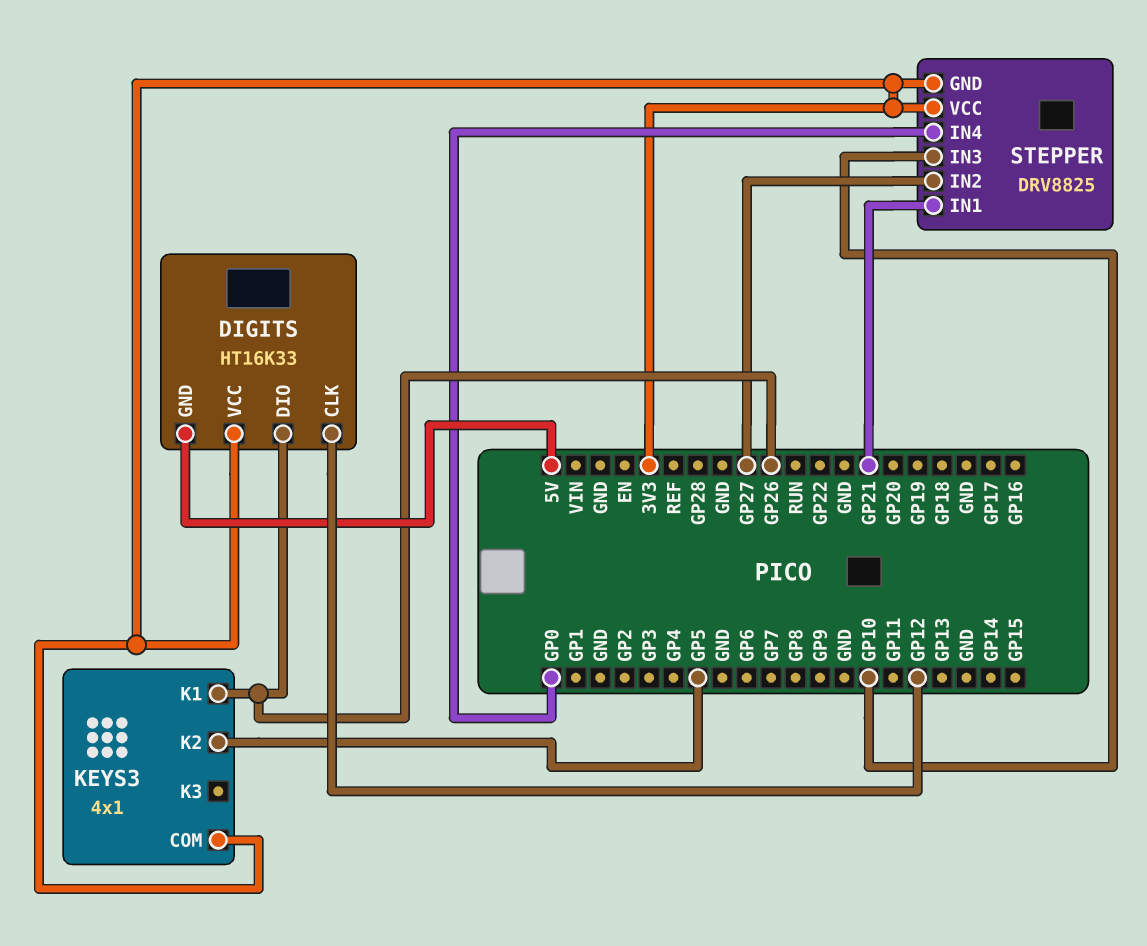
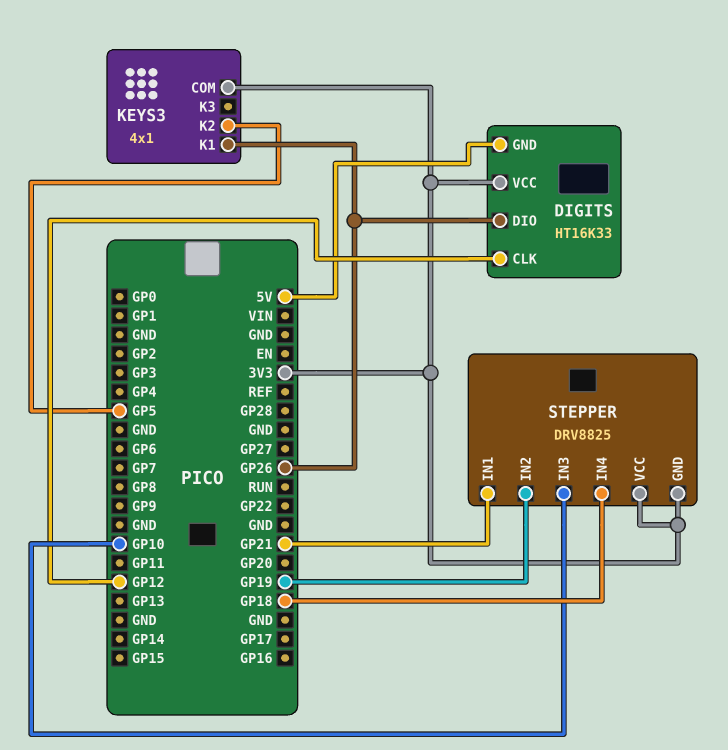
STEPPER pin IN2: GP27 -> GP19
STEPPER pin IN4: GP0 -> GP18

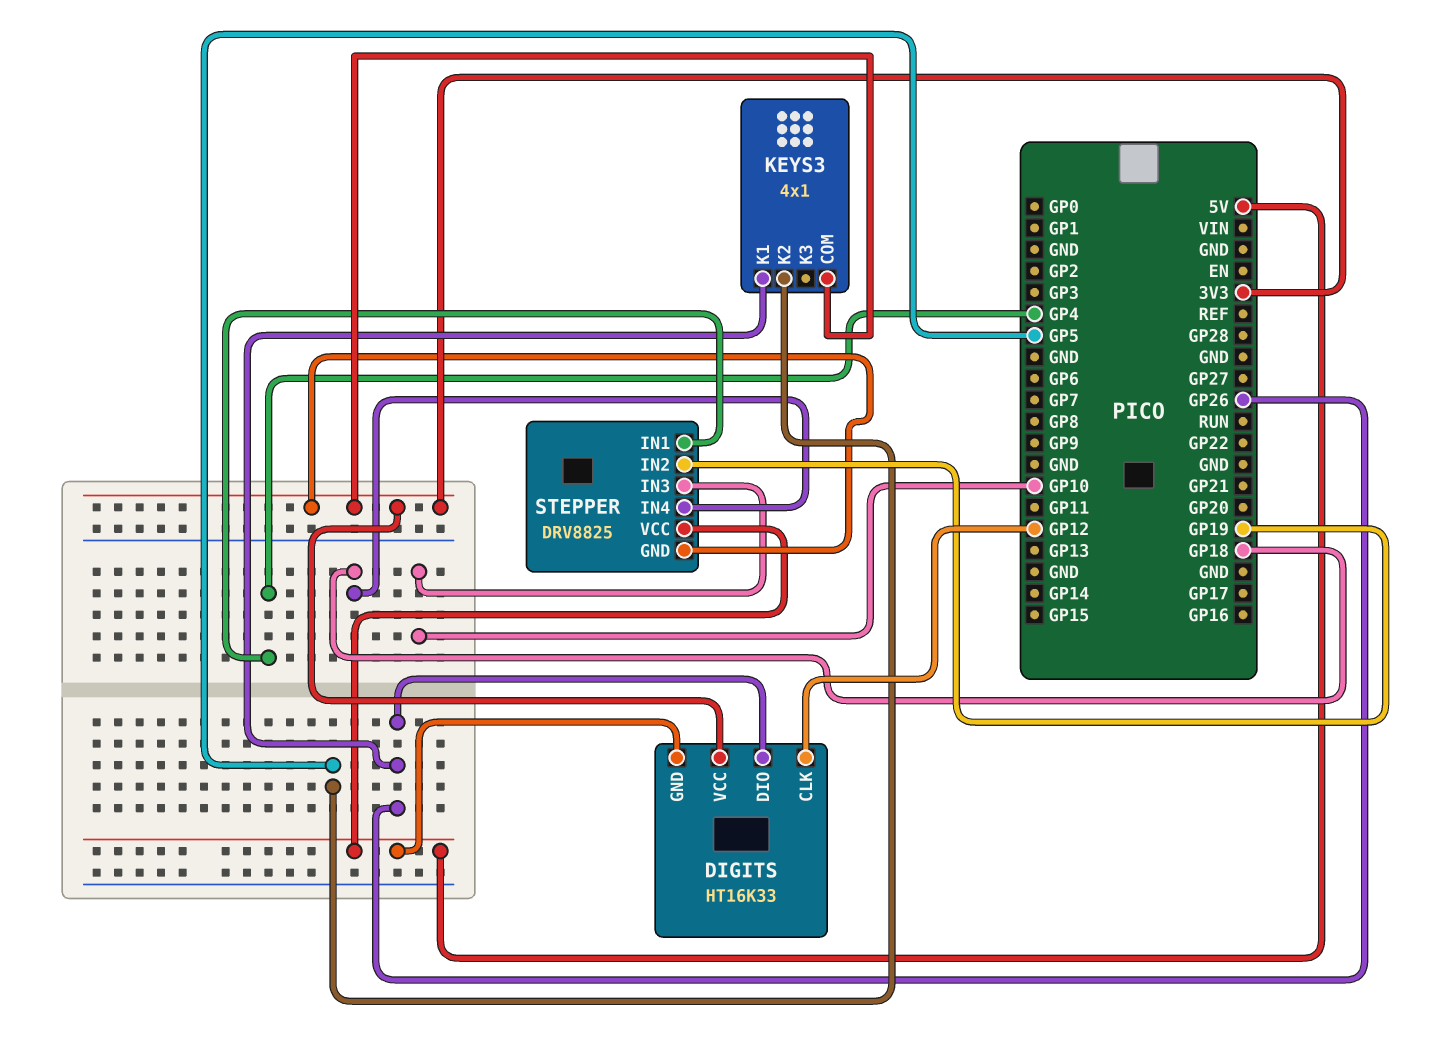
STEPPER pin IN1: GP21 -> GP4
STEPPER pin VCC: 3V3 -> 5V

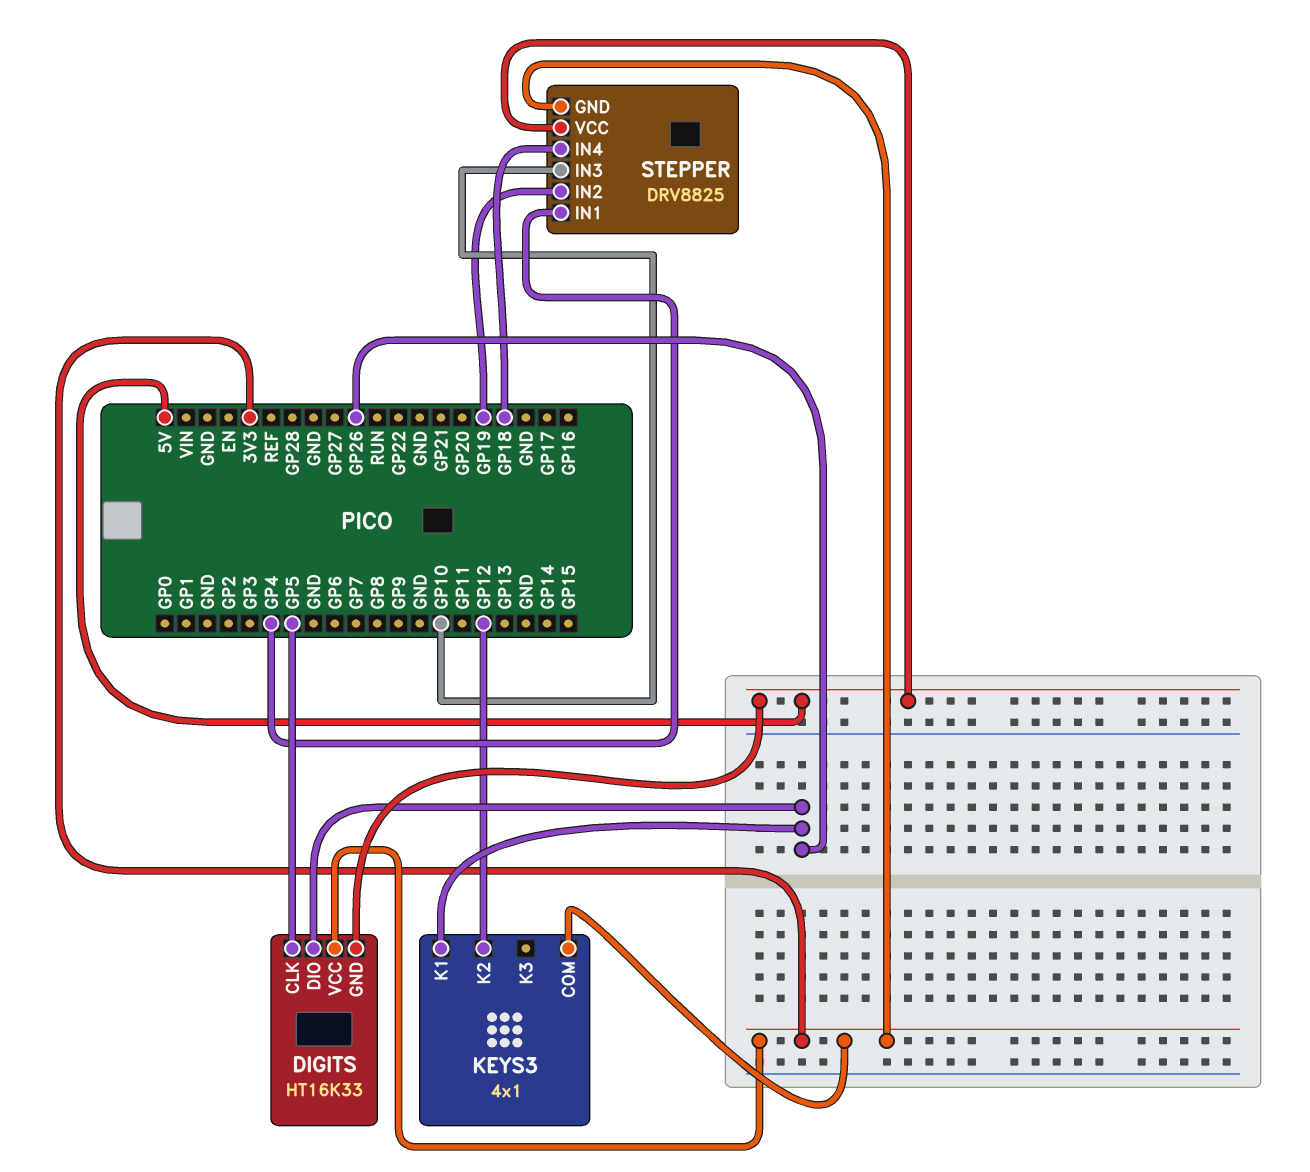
DIGITS pin CLK: GP12 -> GP5
KEYS3 pin K2: GP5 -> GP12

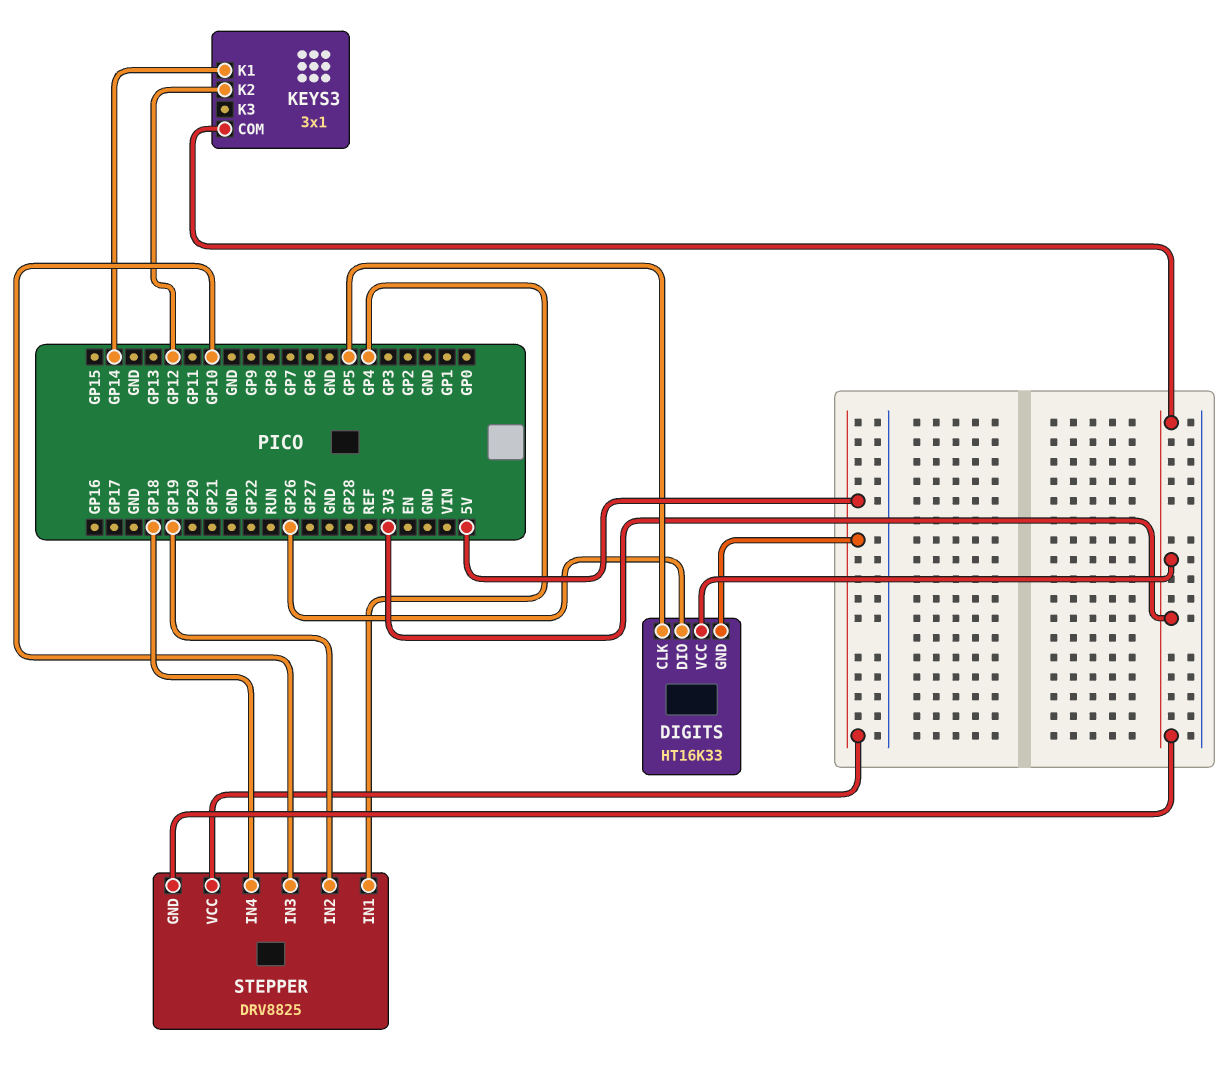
KEYS3: 4x1 -> 3x1
KEYS3 pin K1: GP26 -> GP14

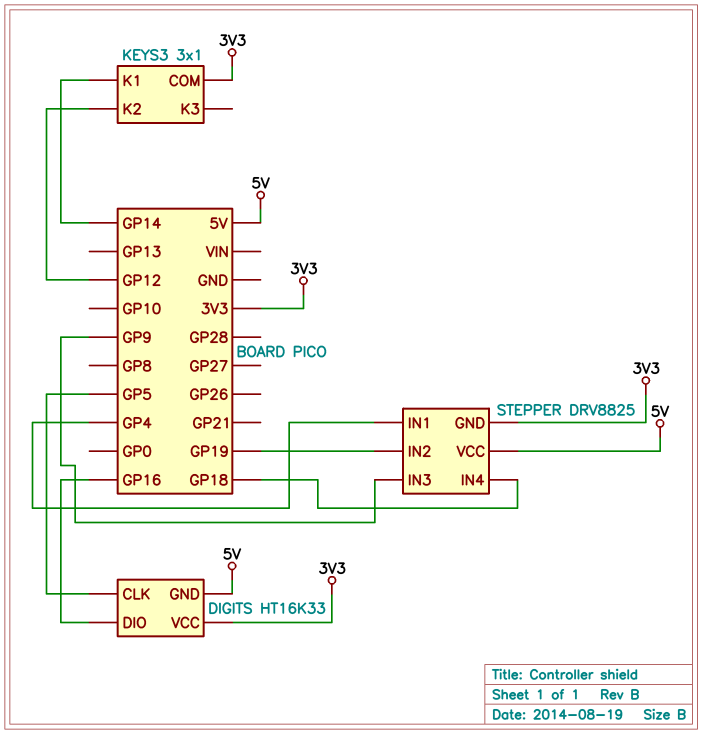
DIGITS pin DIO: GP26 -> GP16
STEPPER pin IN3: GP10 -> GP9

